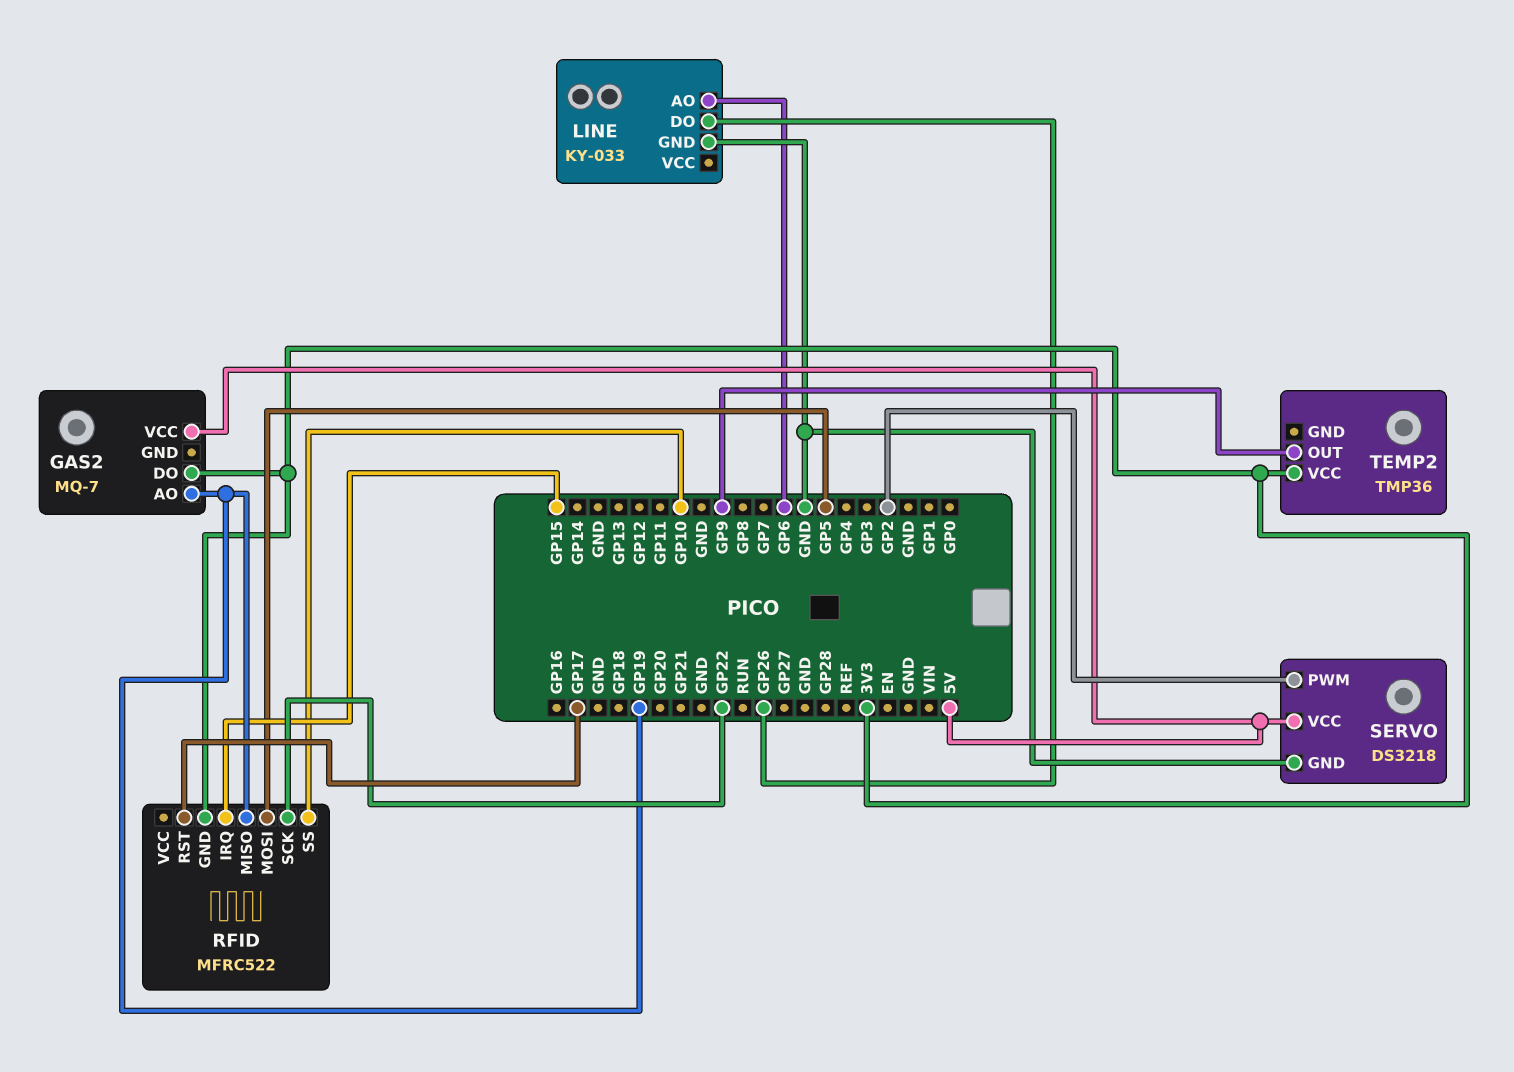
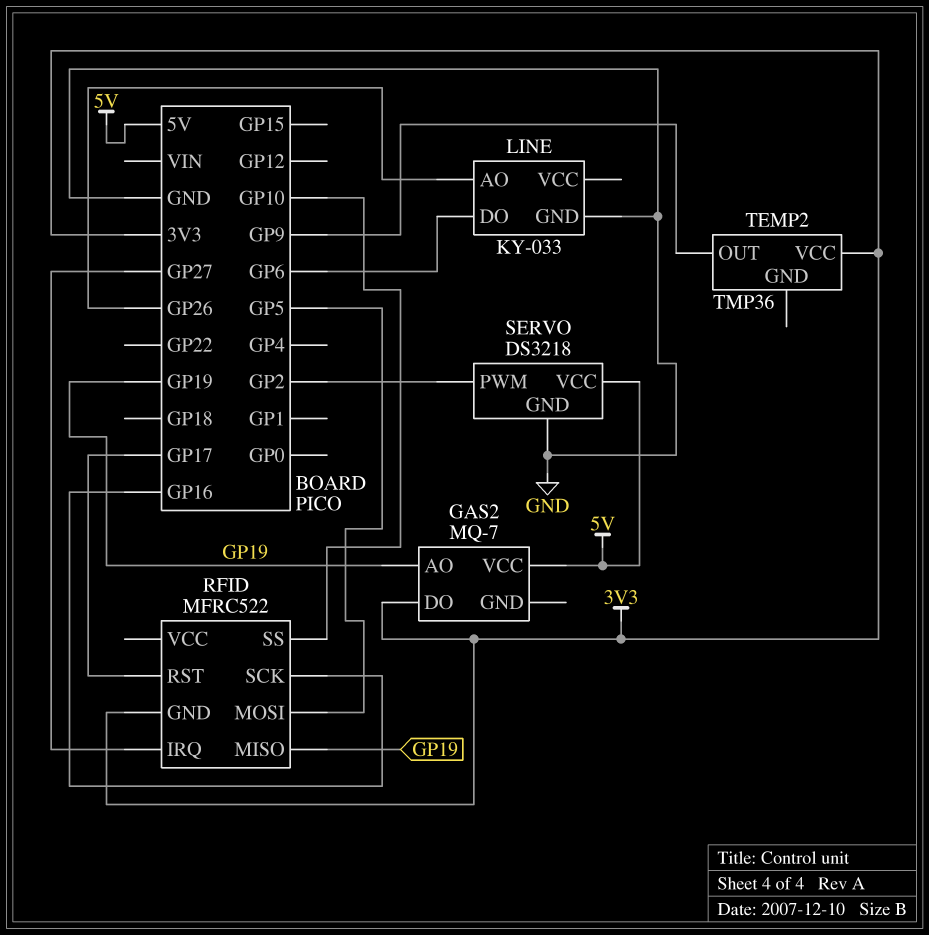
LINE pin AO: GP6 -> GP26
LINE pin DO: GP26 -> GP6
RFID pin IRQ: GP15 -> GP27
RFID pin SCK: GP22 -> GP16

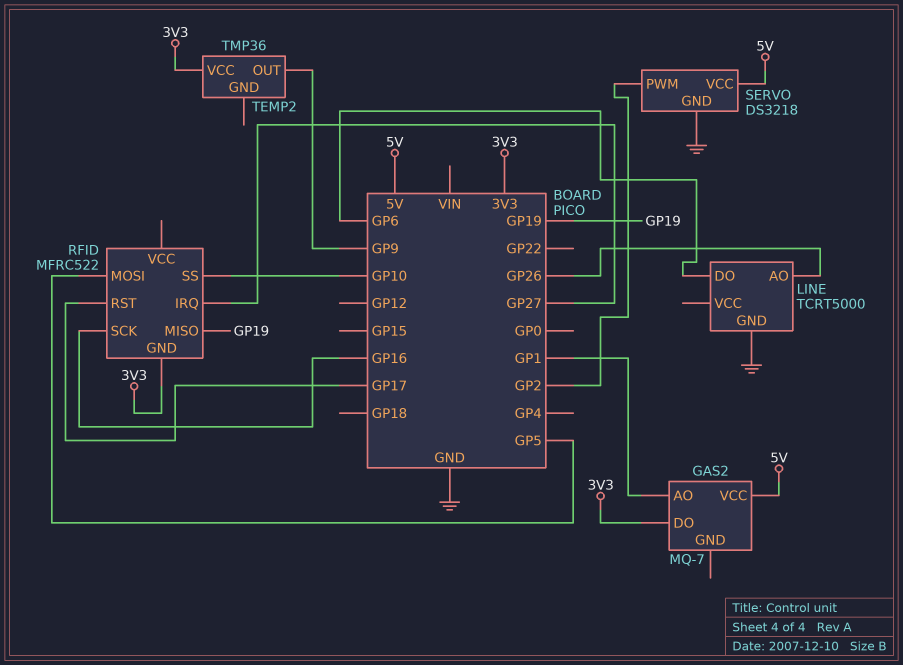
GAS2 pin AO: GP19 -> GP1
LINE: KY-033 -> TCRT5000

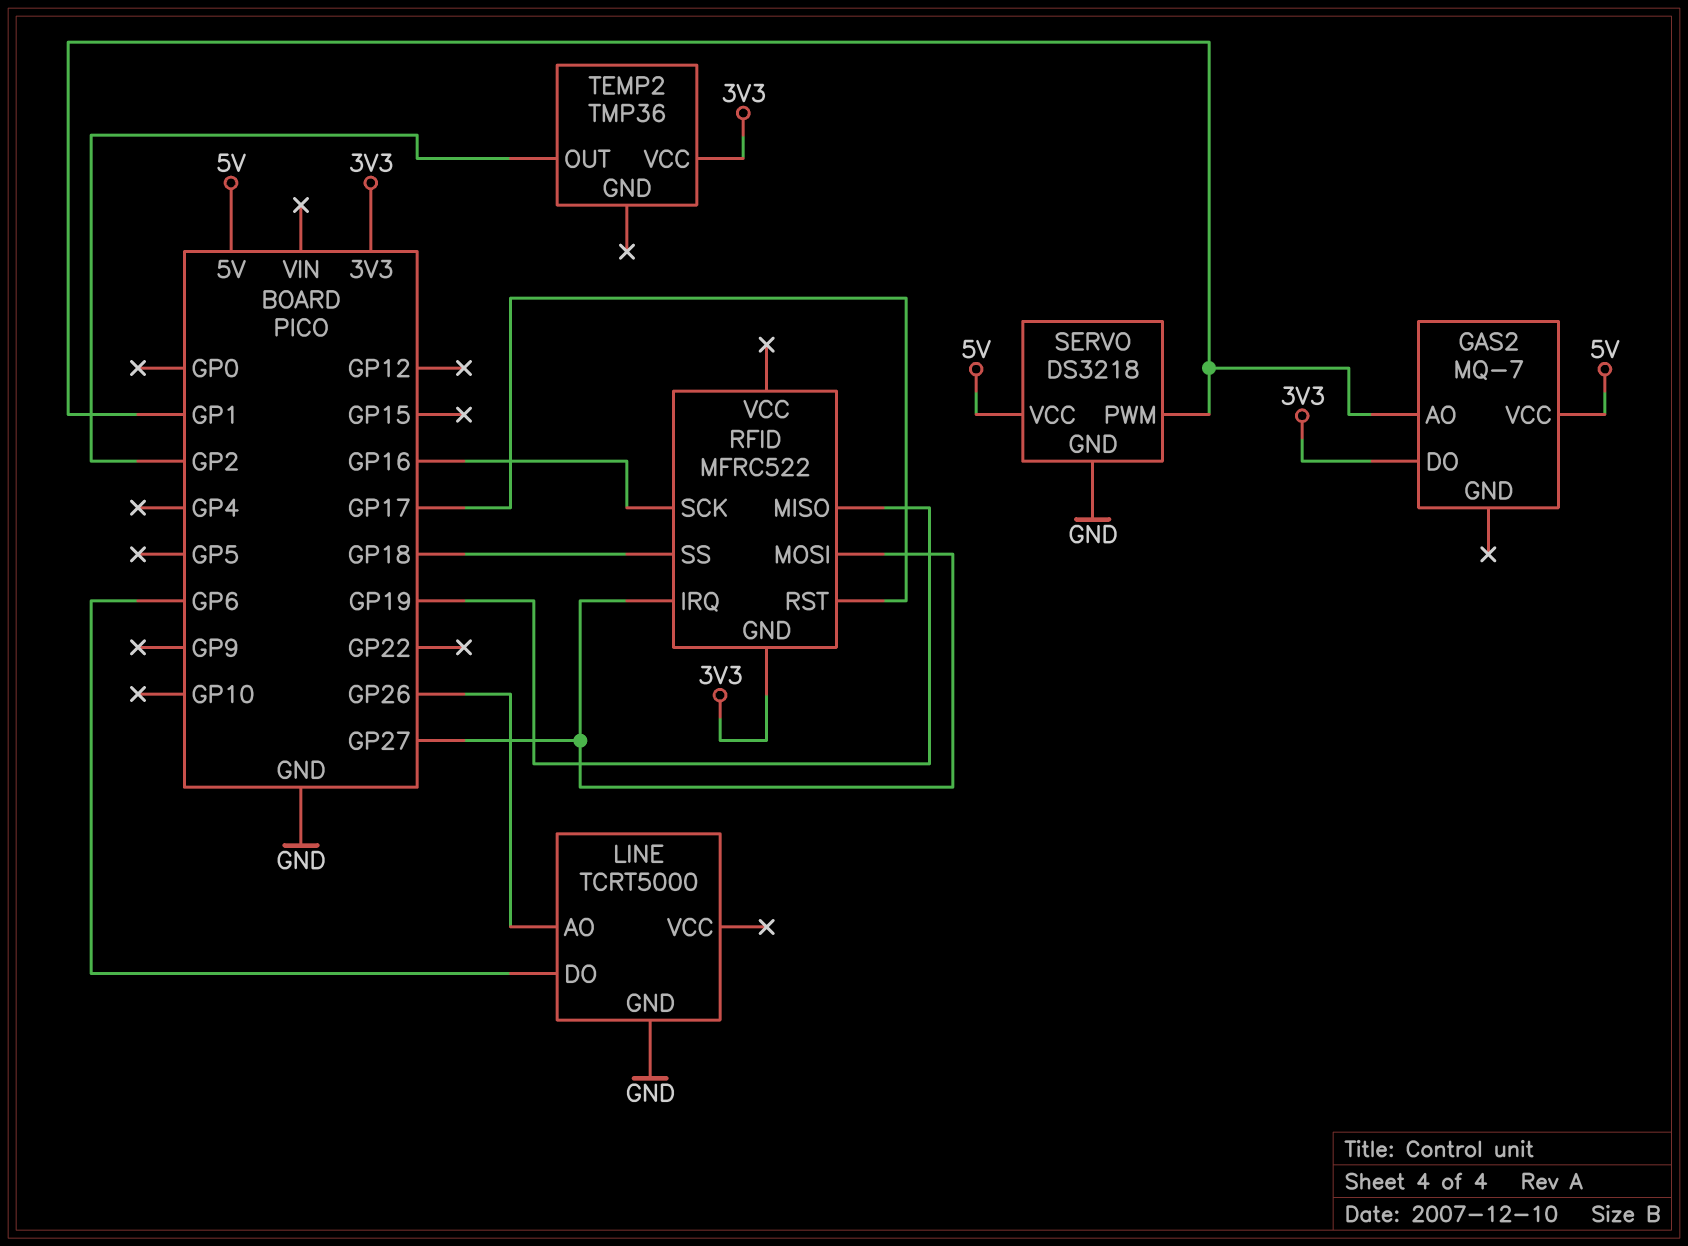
RFID pin MOSI: GP5 -> GP27
RFID pin SS: GP10 -> GP18
SERVO pin PWM: GP2 -> GP1
TEMP2 pin OUT: GP9 -> GP2

